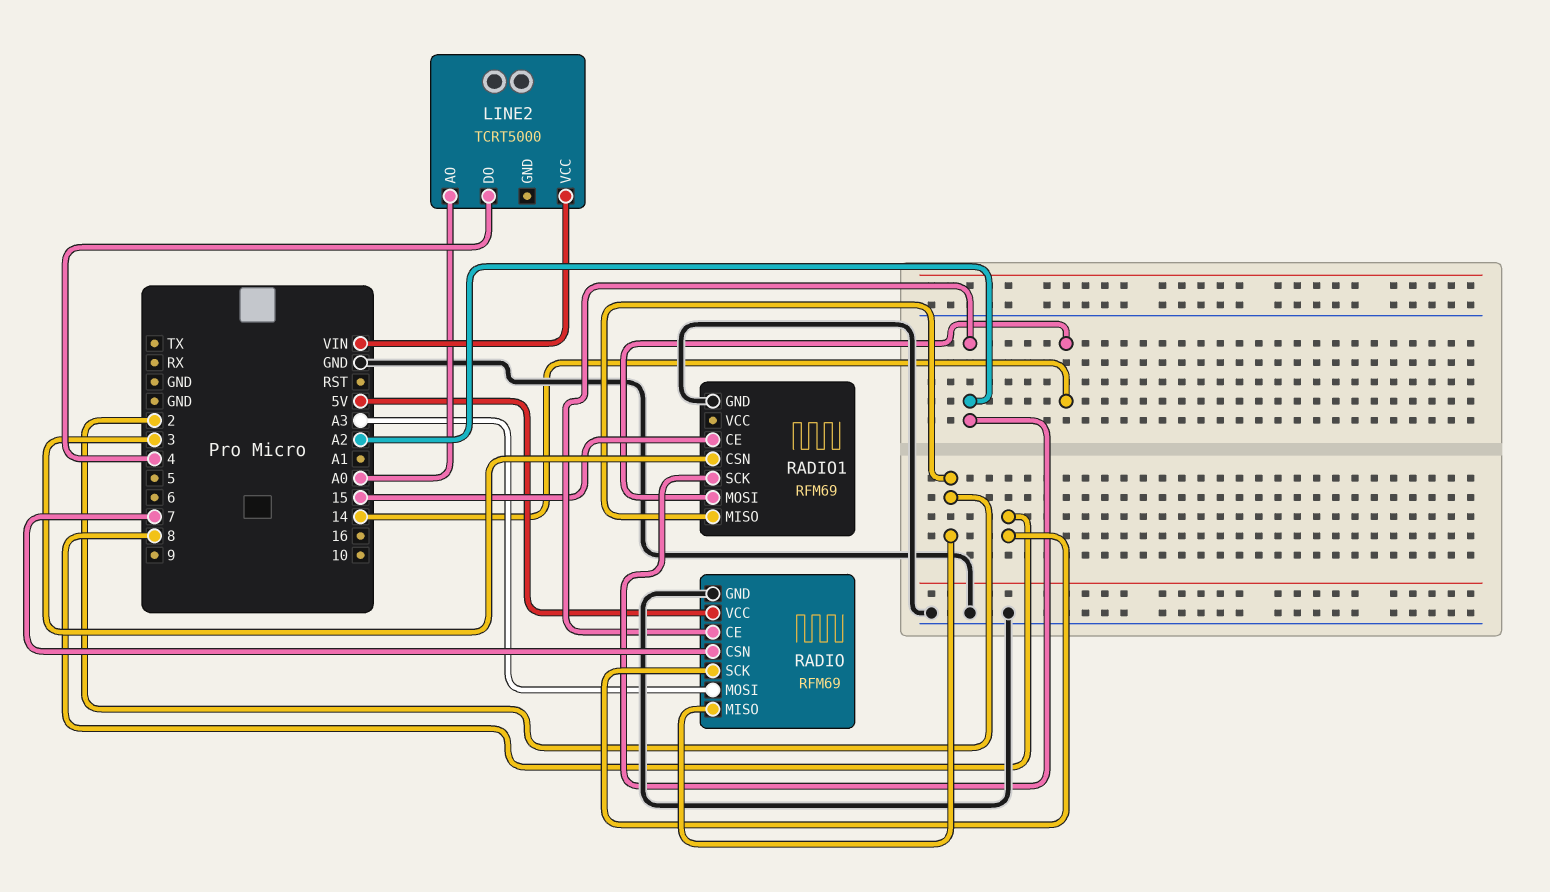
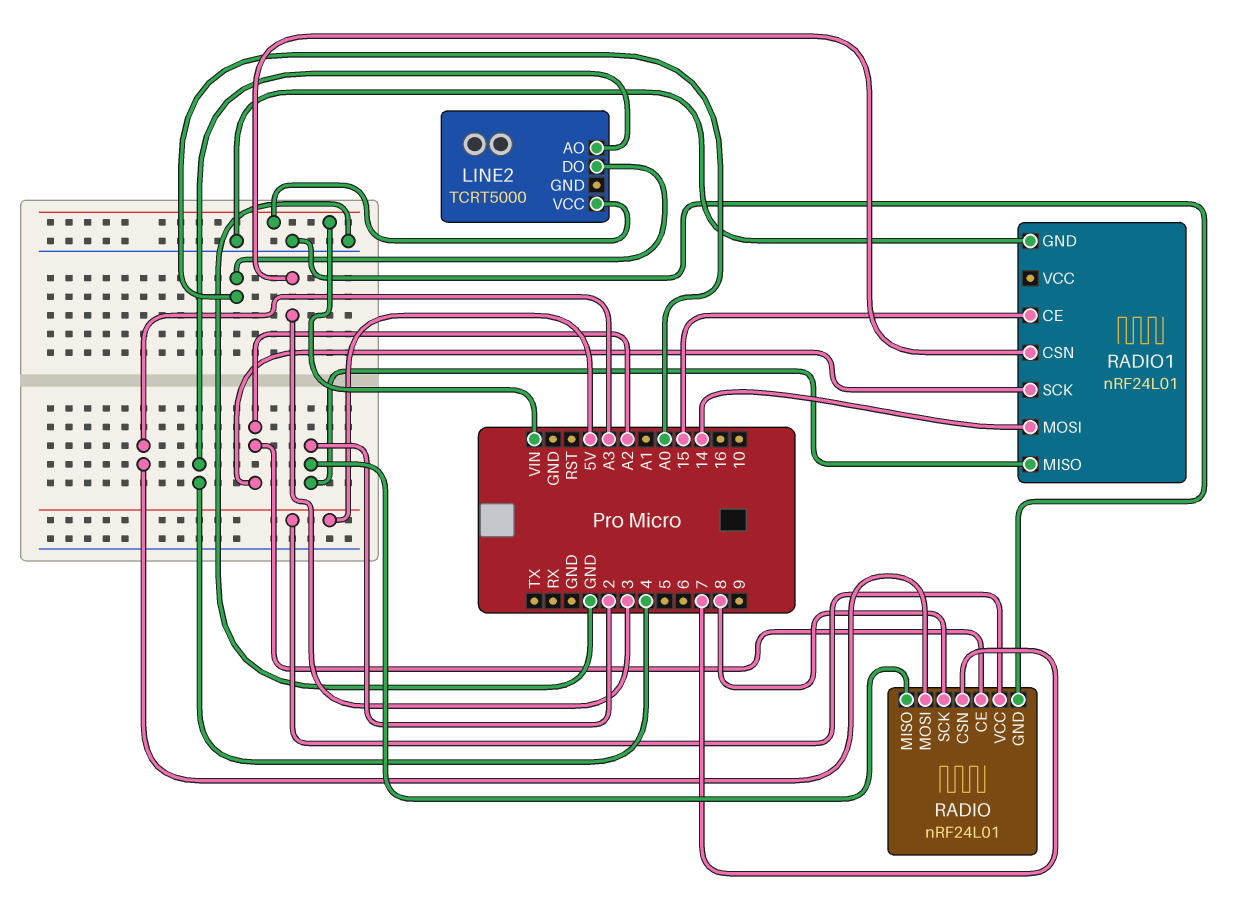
LINE2 pin AO: A0 -> 4
LINE2 pin DO: 4 -> A0
RADIO: RFM69 -> nRF24L01
RADIO1: RFM69 -> nRF24L01

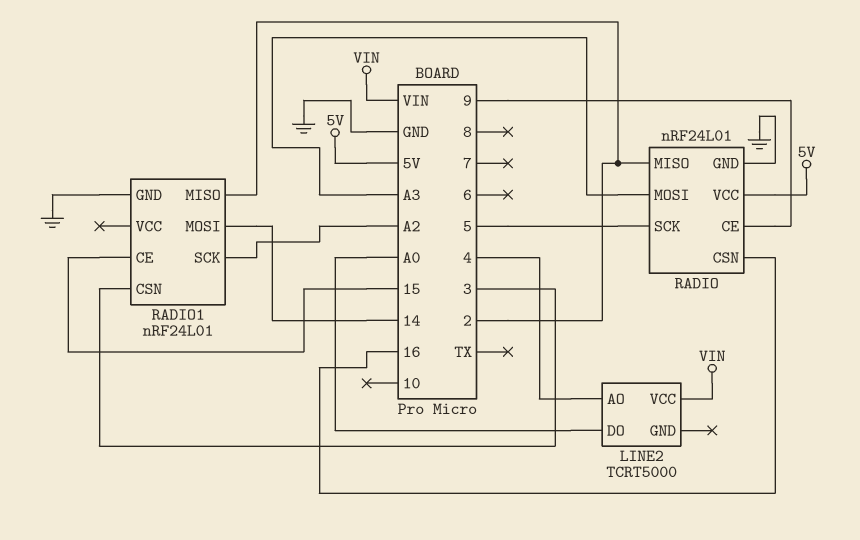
RADIO pin CE: A2 -> 9
RADIO pin CSN: 7 -> 16
RADIO pin SCK: 8 -> 5

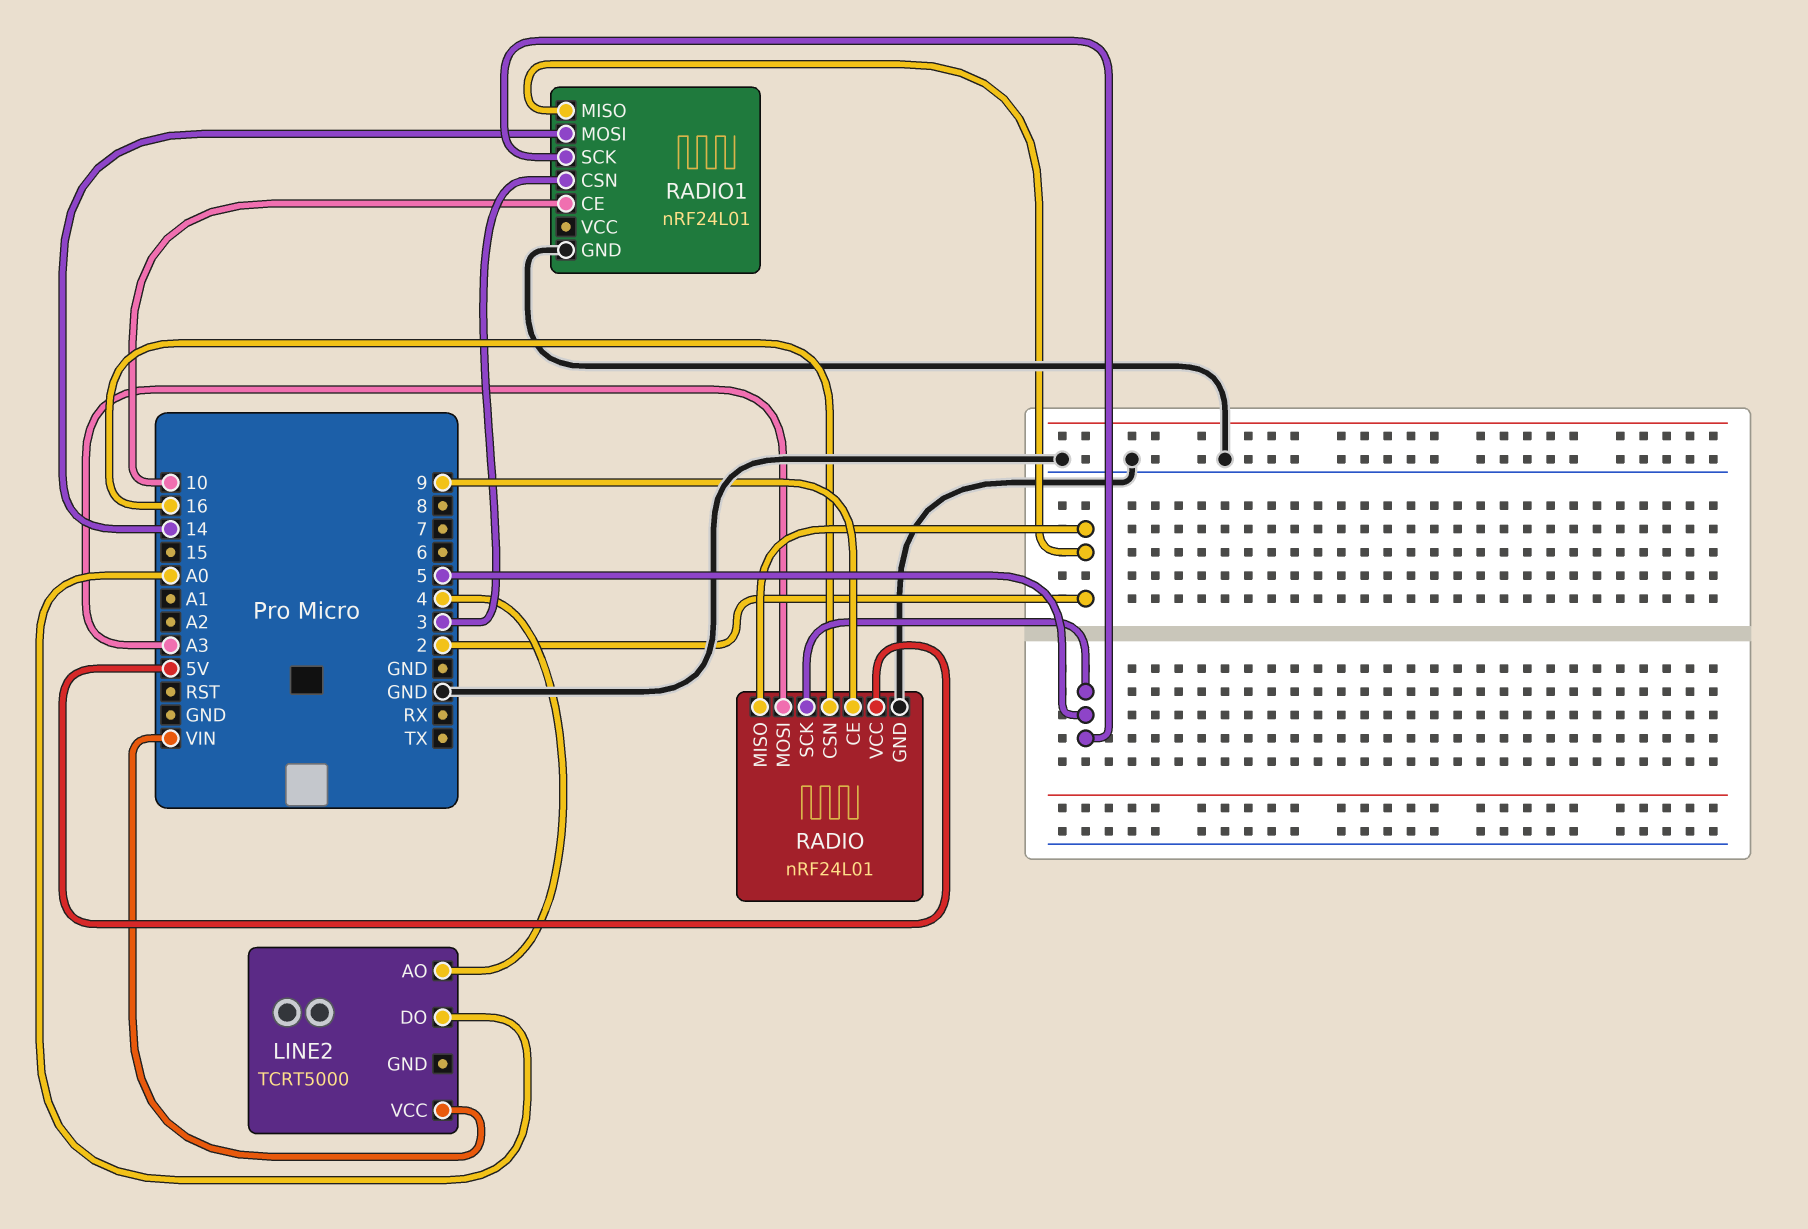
RADIO1 pin CE: 15 -> 10
RADIO1 pin SCK: A2 -> 5

